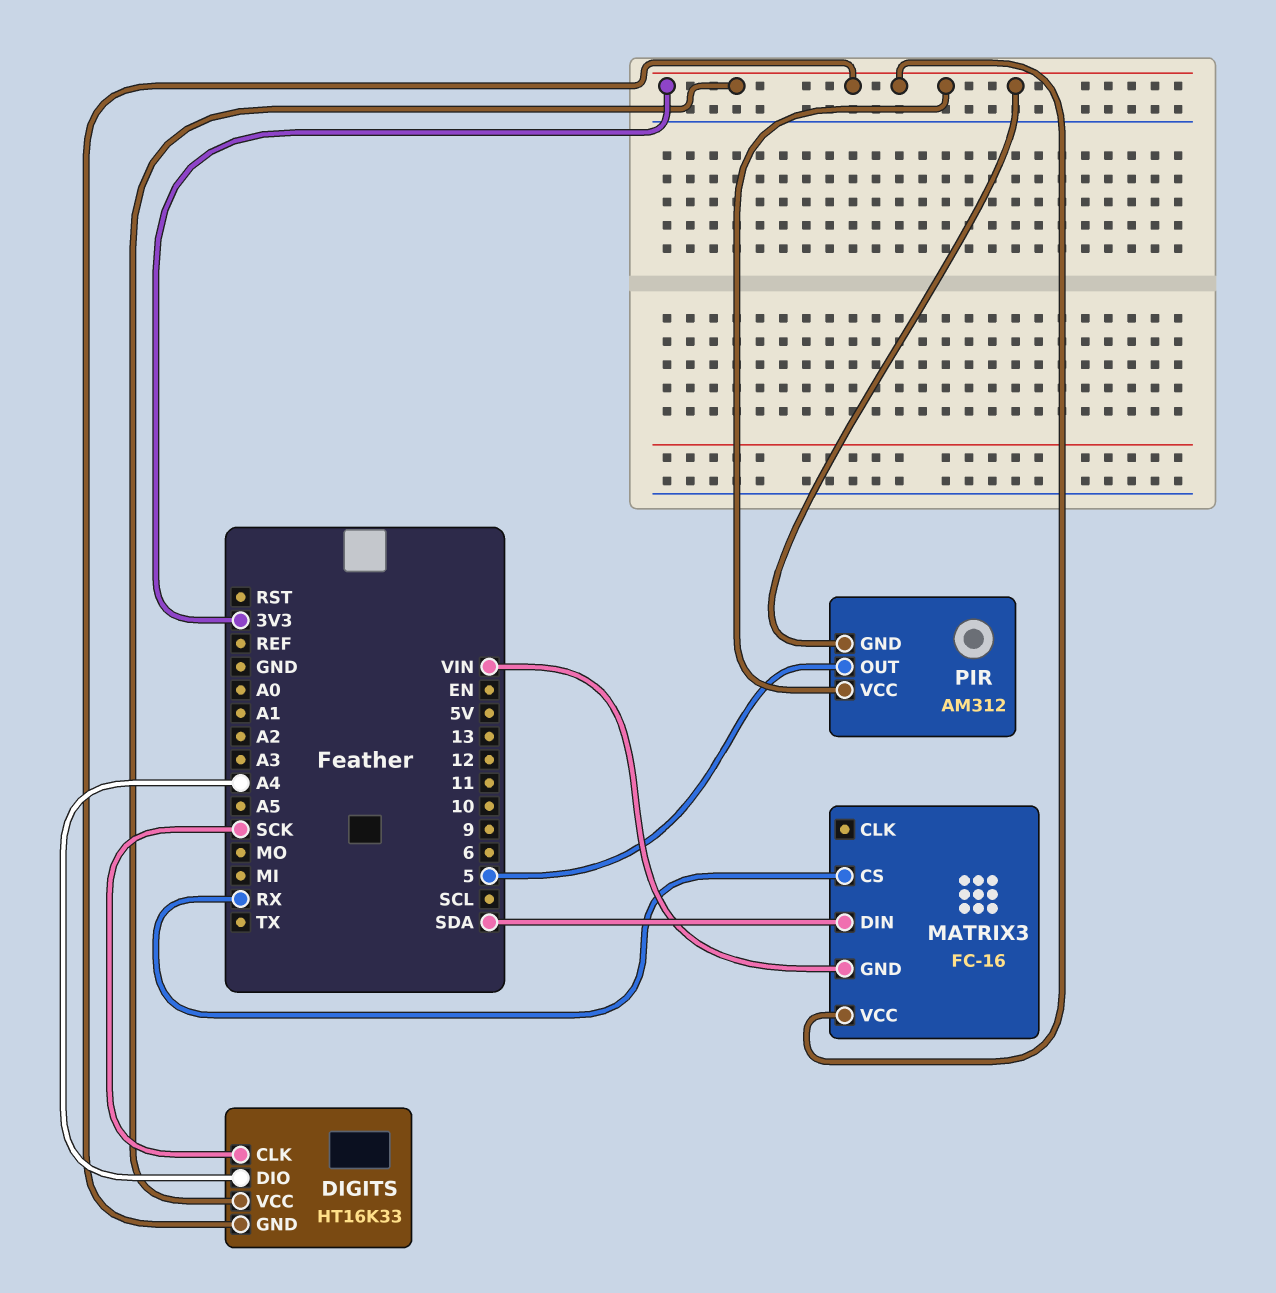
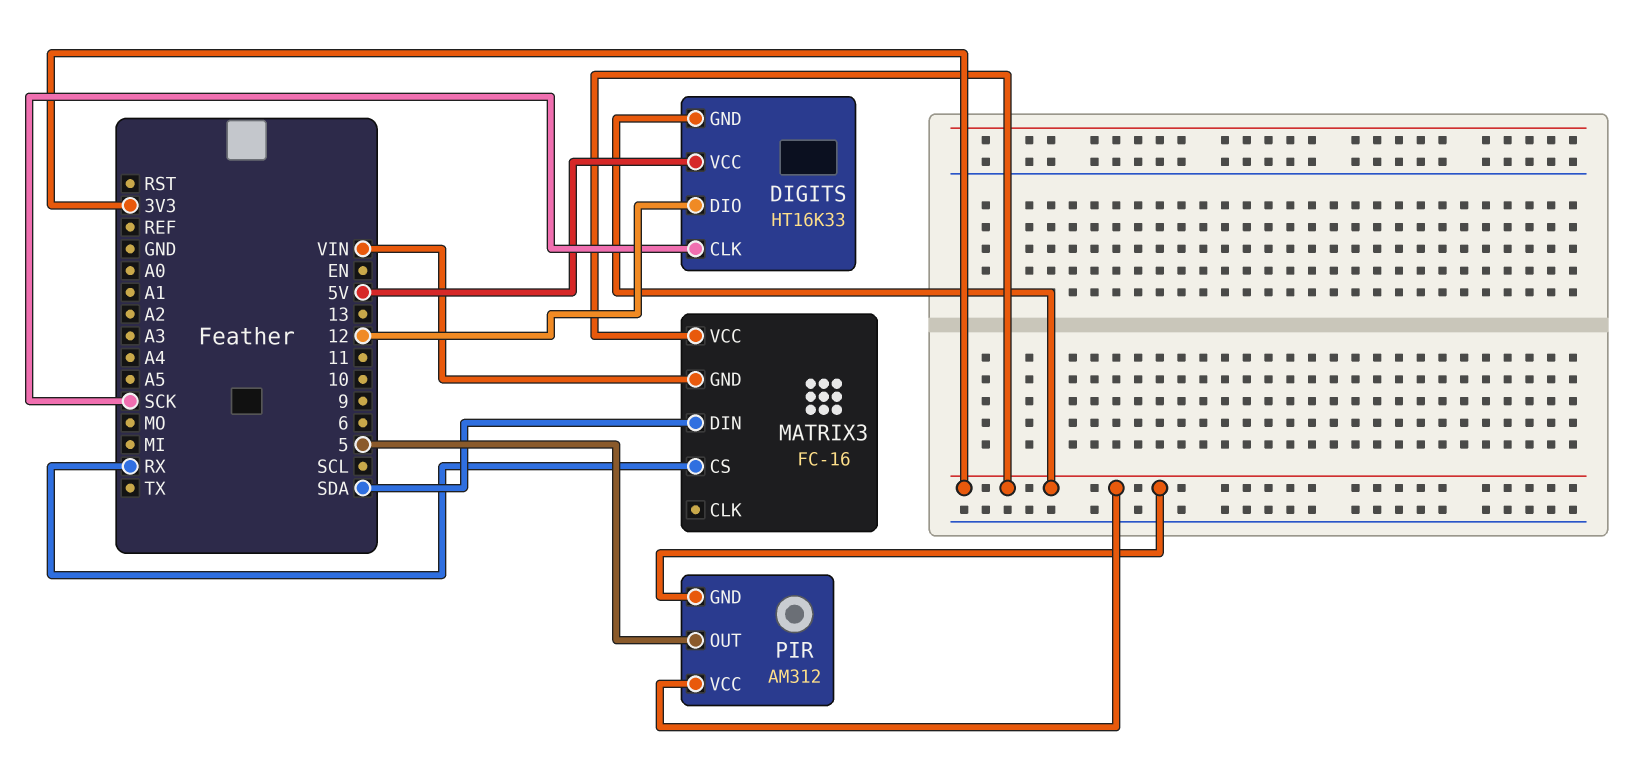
DIGITS pin DIO: A4 -> 12
DIGITS pin VCC: 3V3 -> 5V

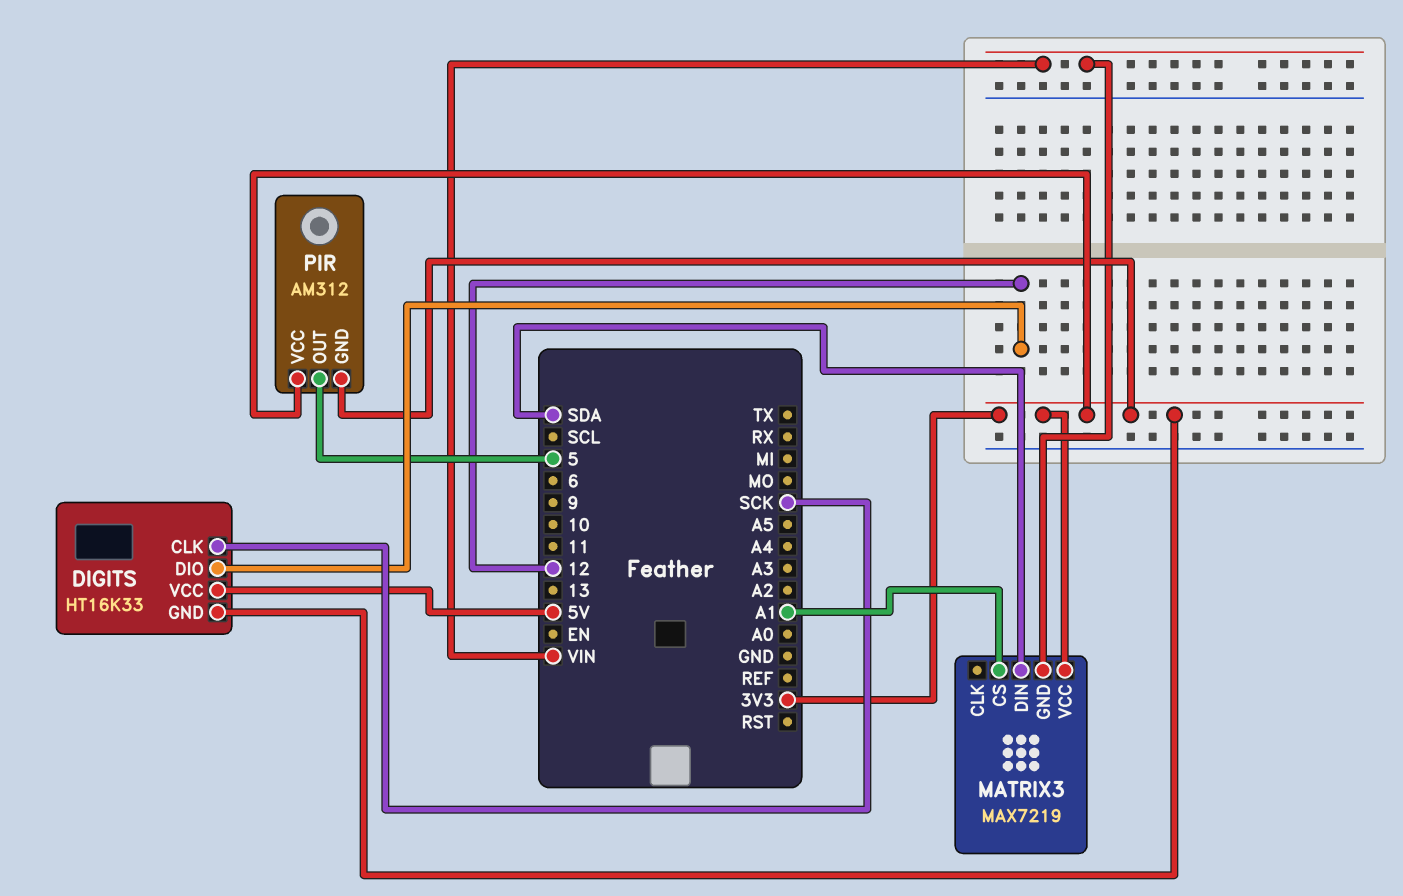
MATRIX3: FC-16 -> MAX7219
MATRIX3 pin CS: RX -> A1

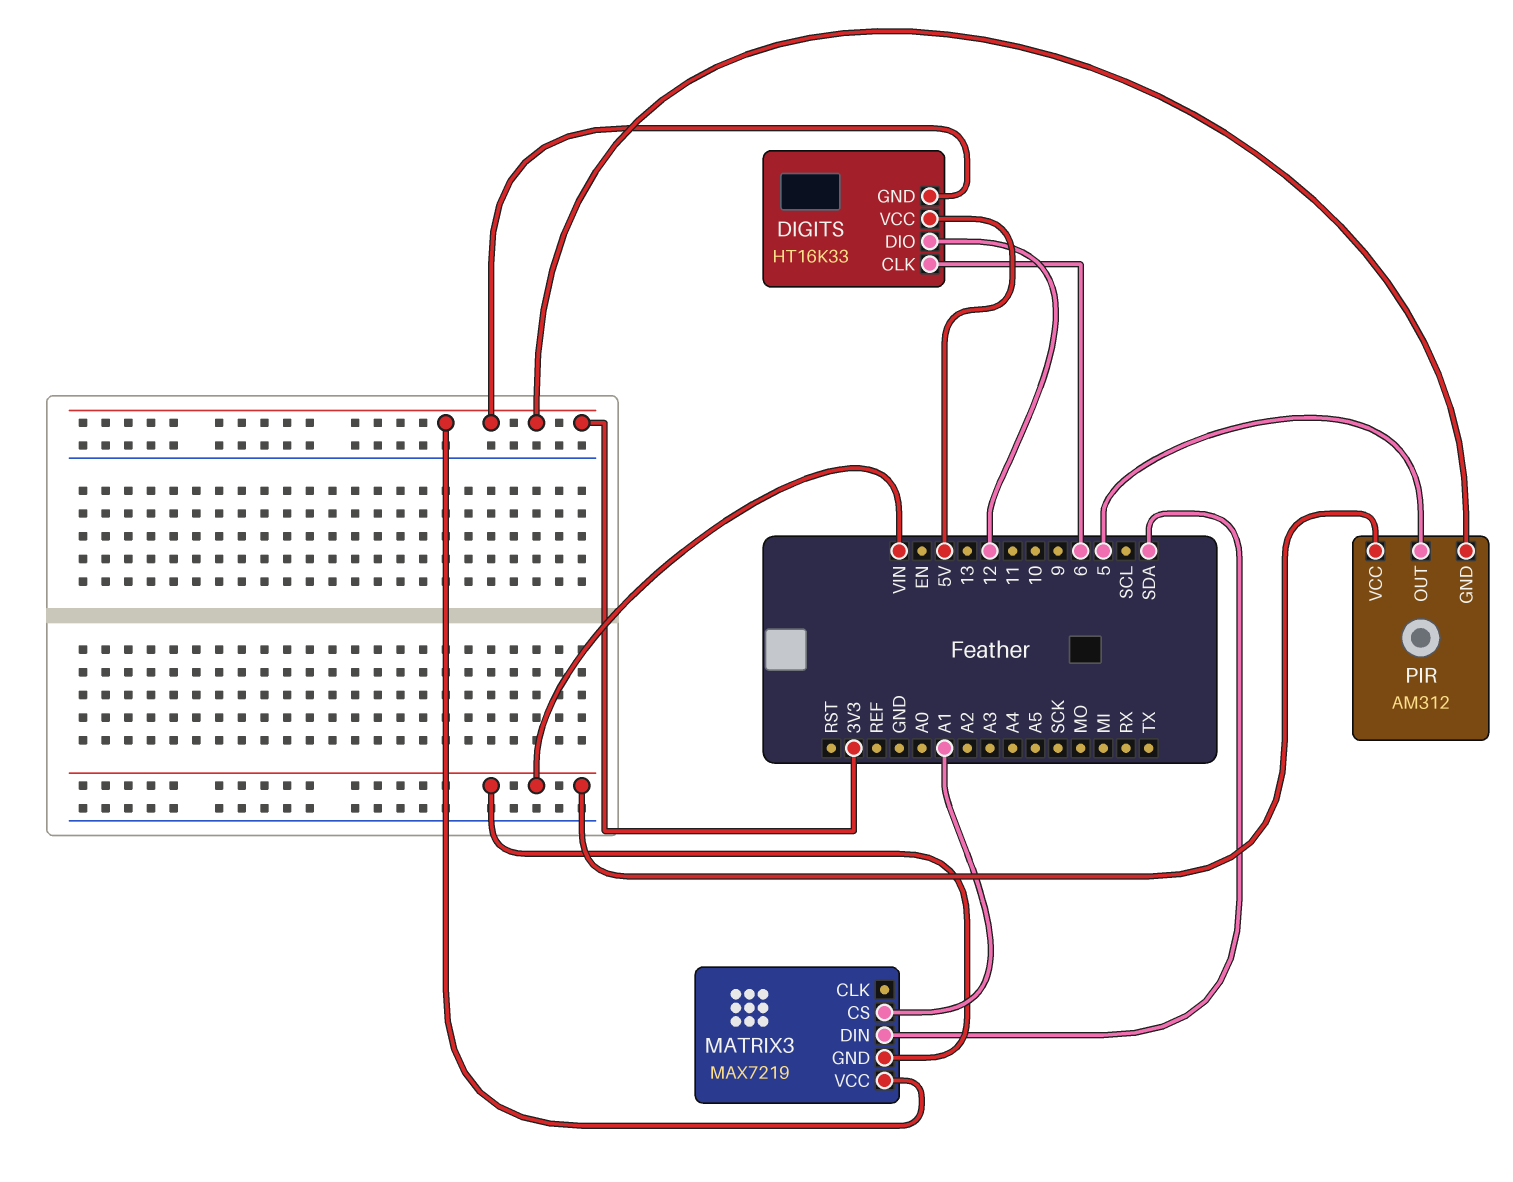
DIGITS pin CLK: SCK -> 6
PIR pin VCC: 3V3 -> VIN

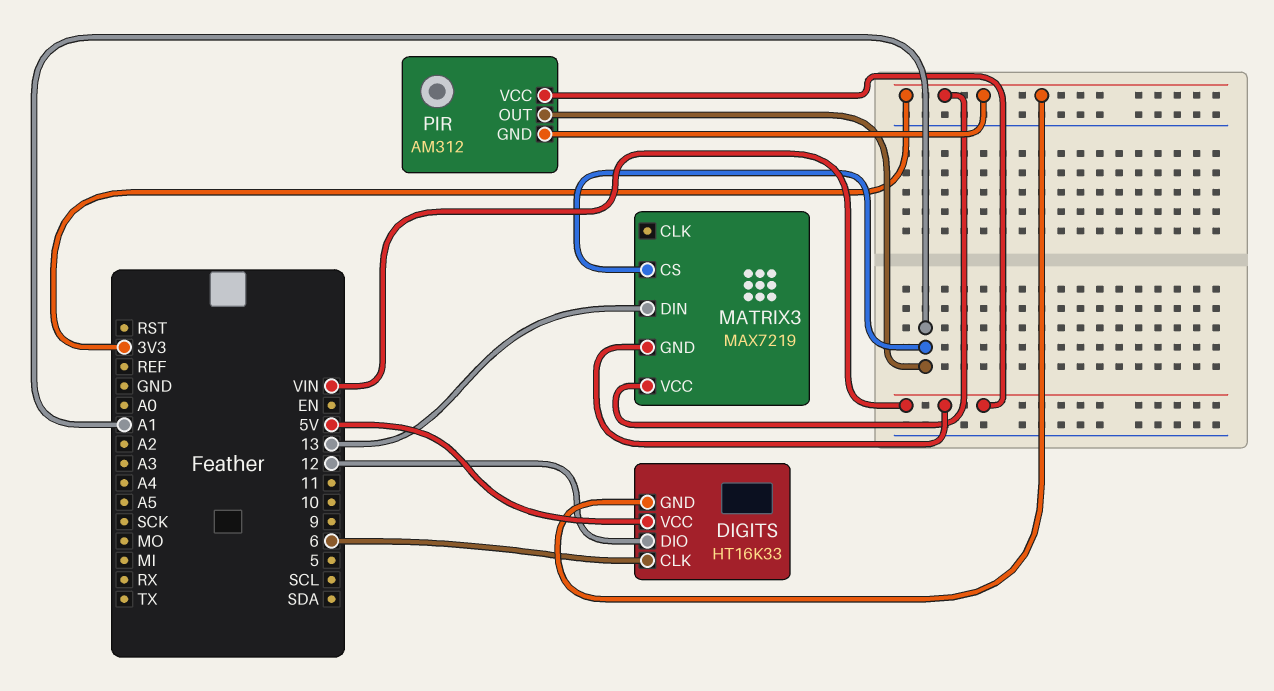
MATRIX3 pin DIN: SDA -> 13
PIR pin OUT: 5 -> A1

